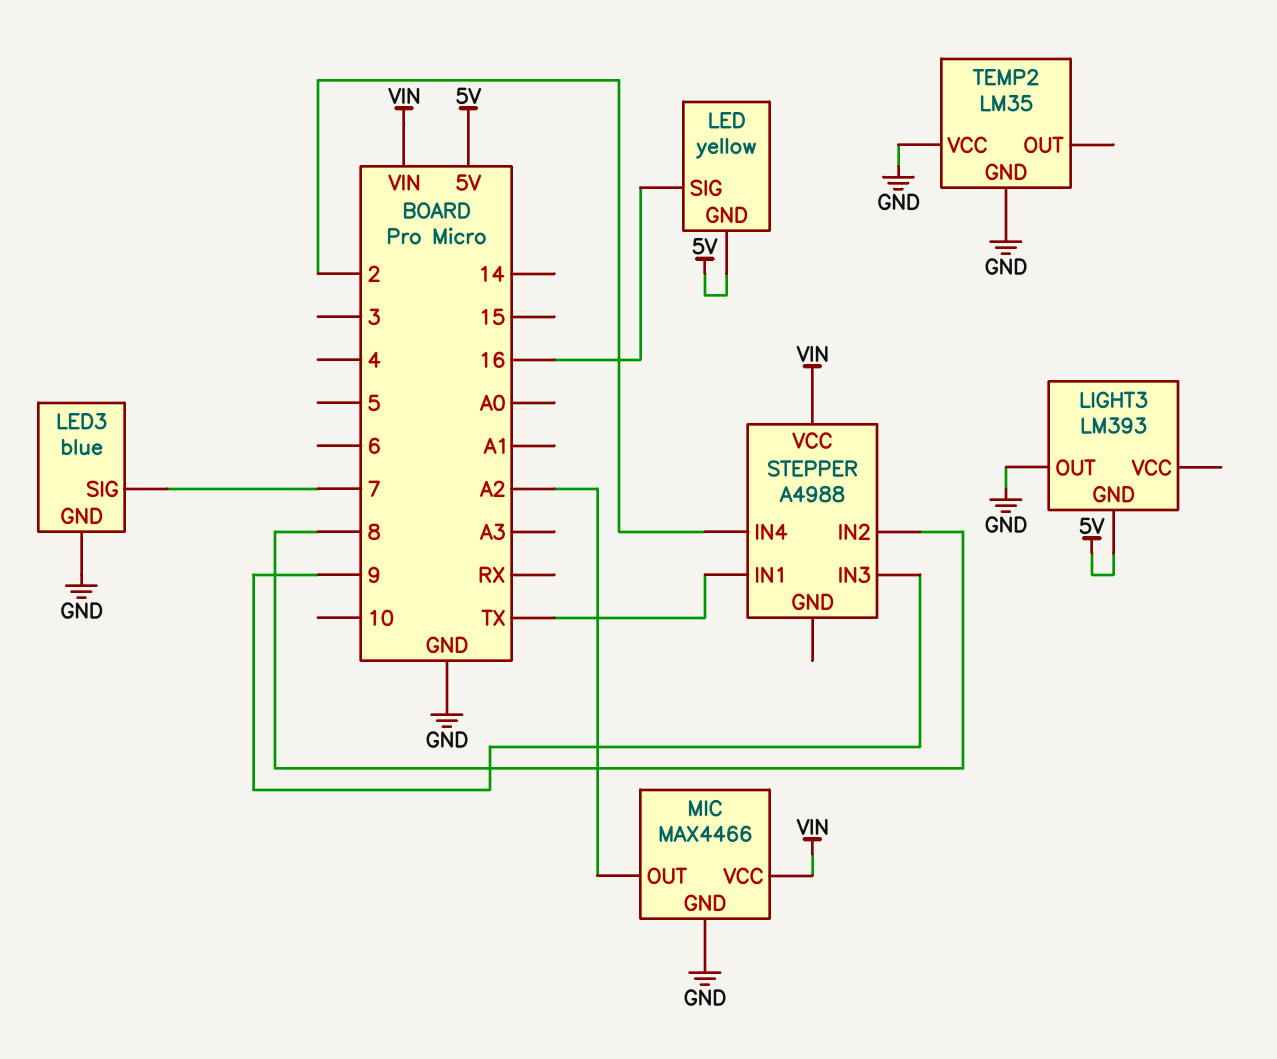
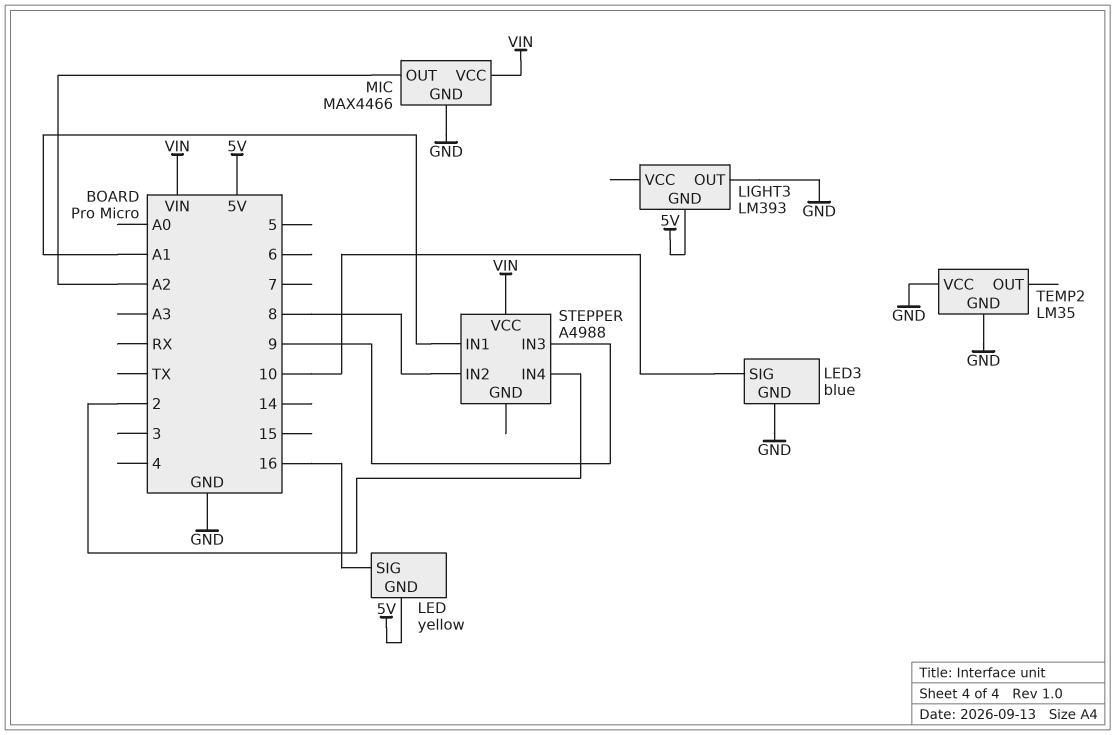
LED3 pin SIG: 7 -> 10
STEPPER pin IN1: TX -> A1

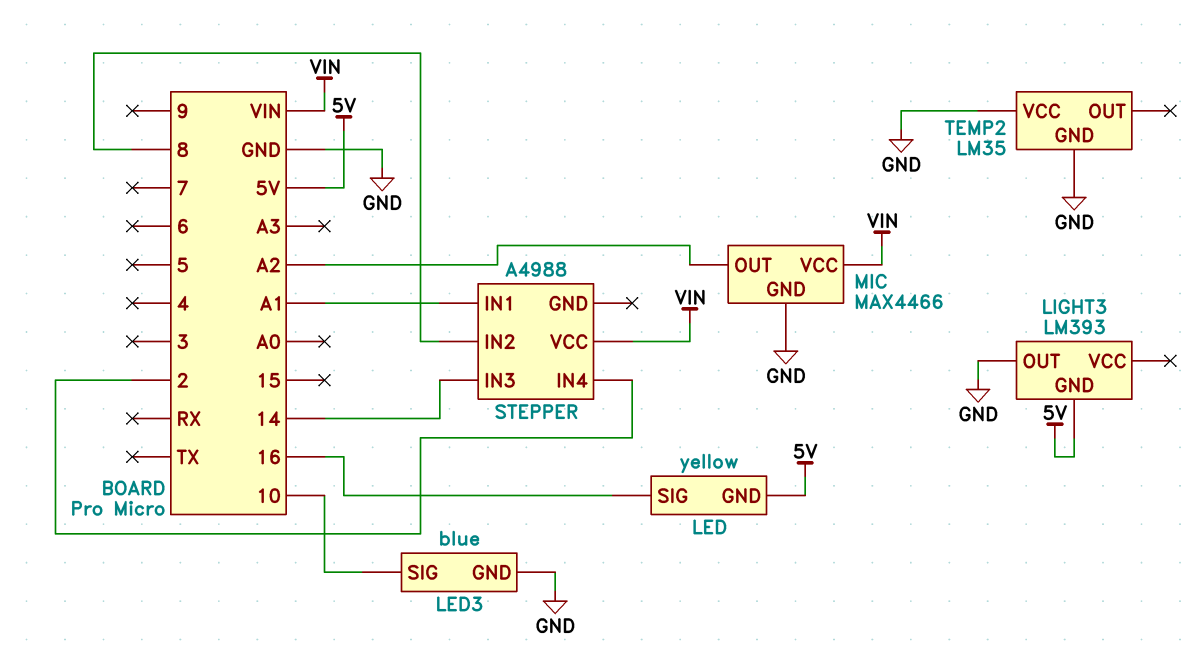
STEPPER pin IN3: 9 -> 14

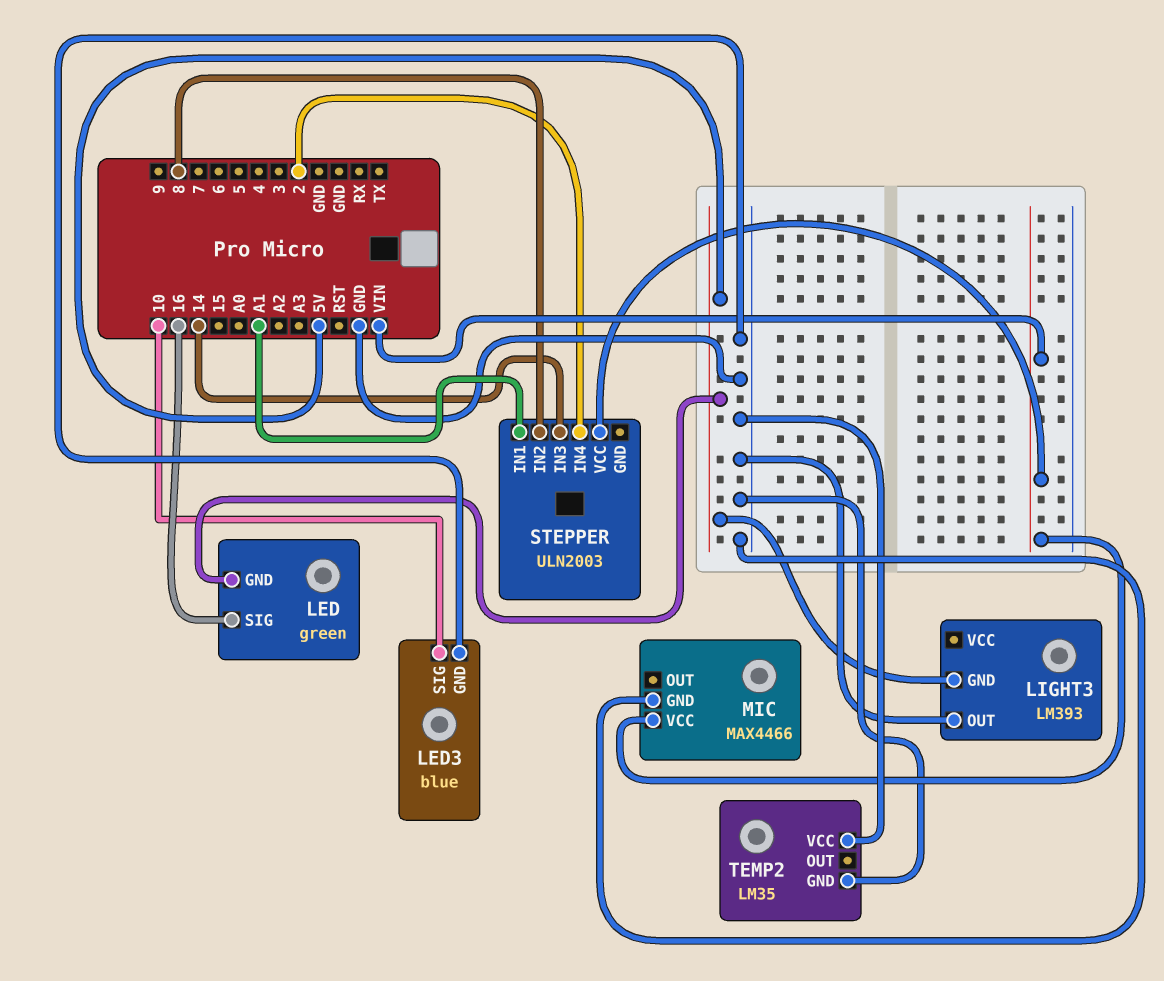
LED: yellow -> green
MIC pin OUT: A2 -> none
STEPPER: A4988 -> ULN2003

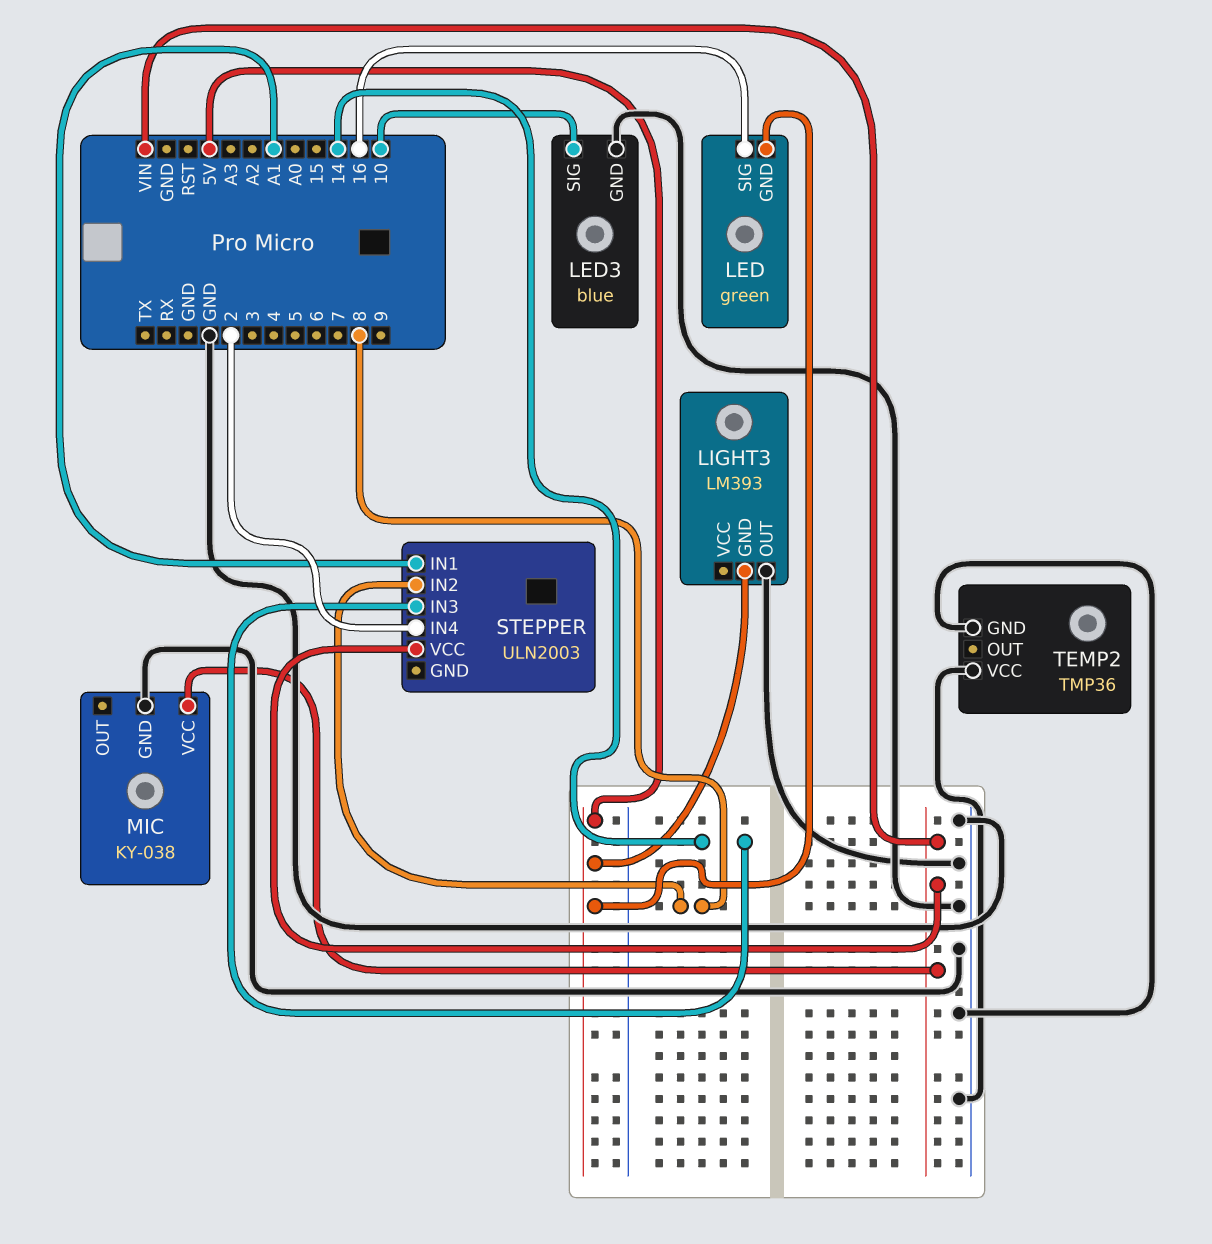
MIC: MAX4466 -> KY-038
TEMP2: LM35 -> TMP36

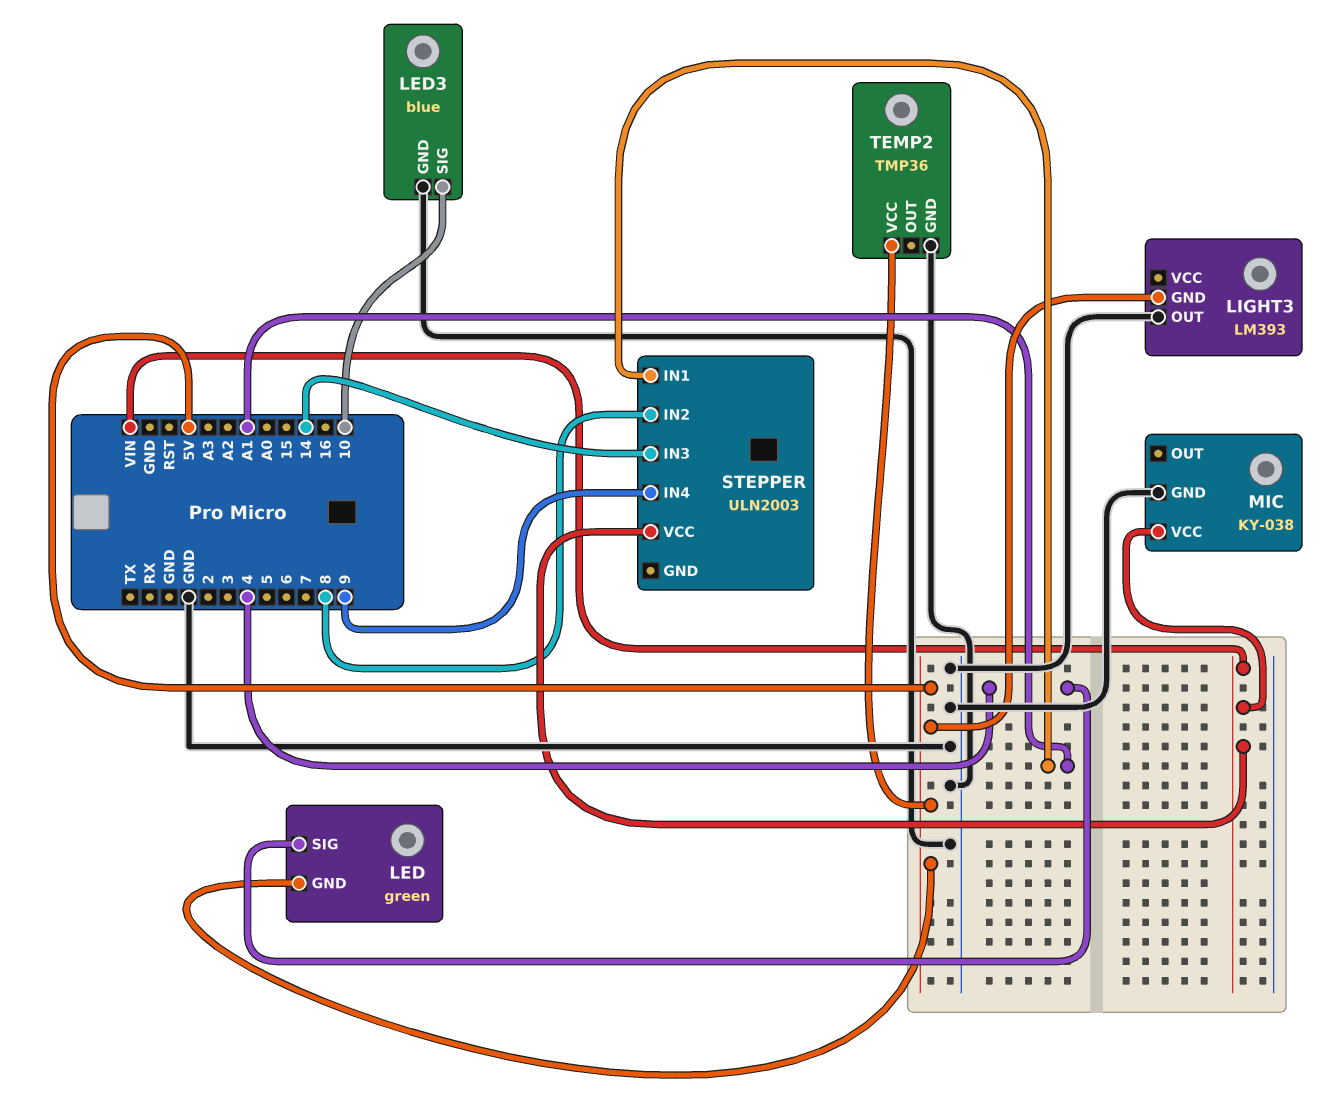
LED pin SIG: 16 -> 4
STEPPER pin IN4: 2 -> 9
TEMP2 pin VCC: GND -> 5V

